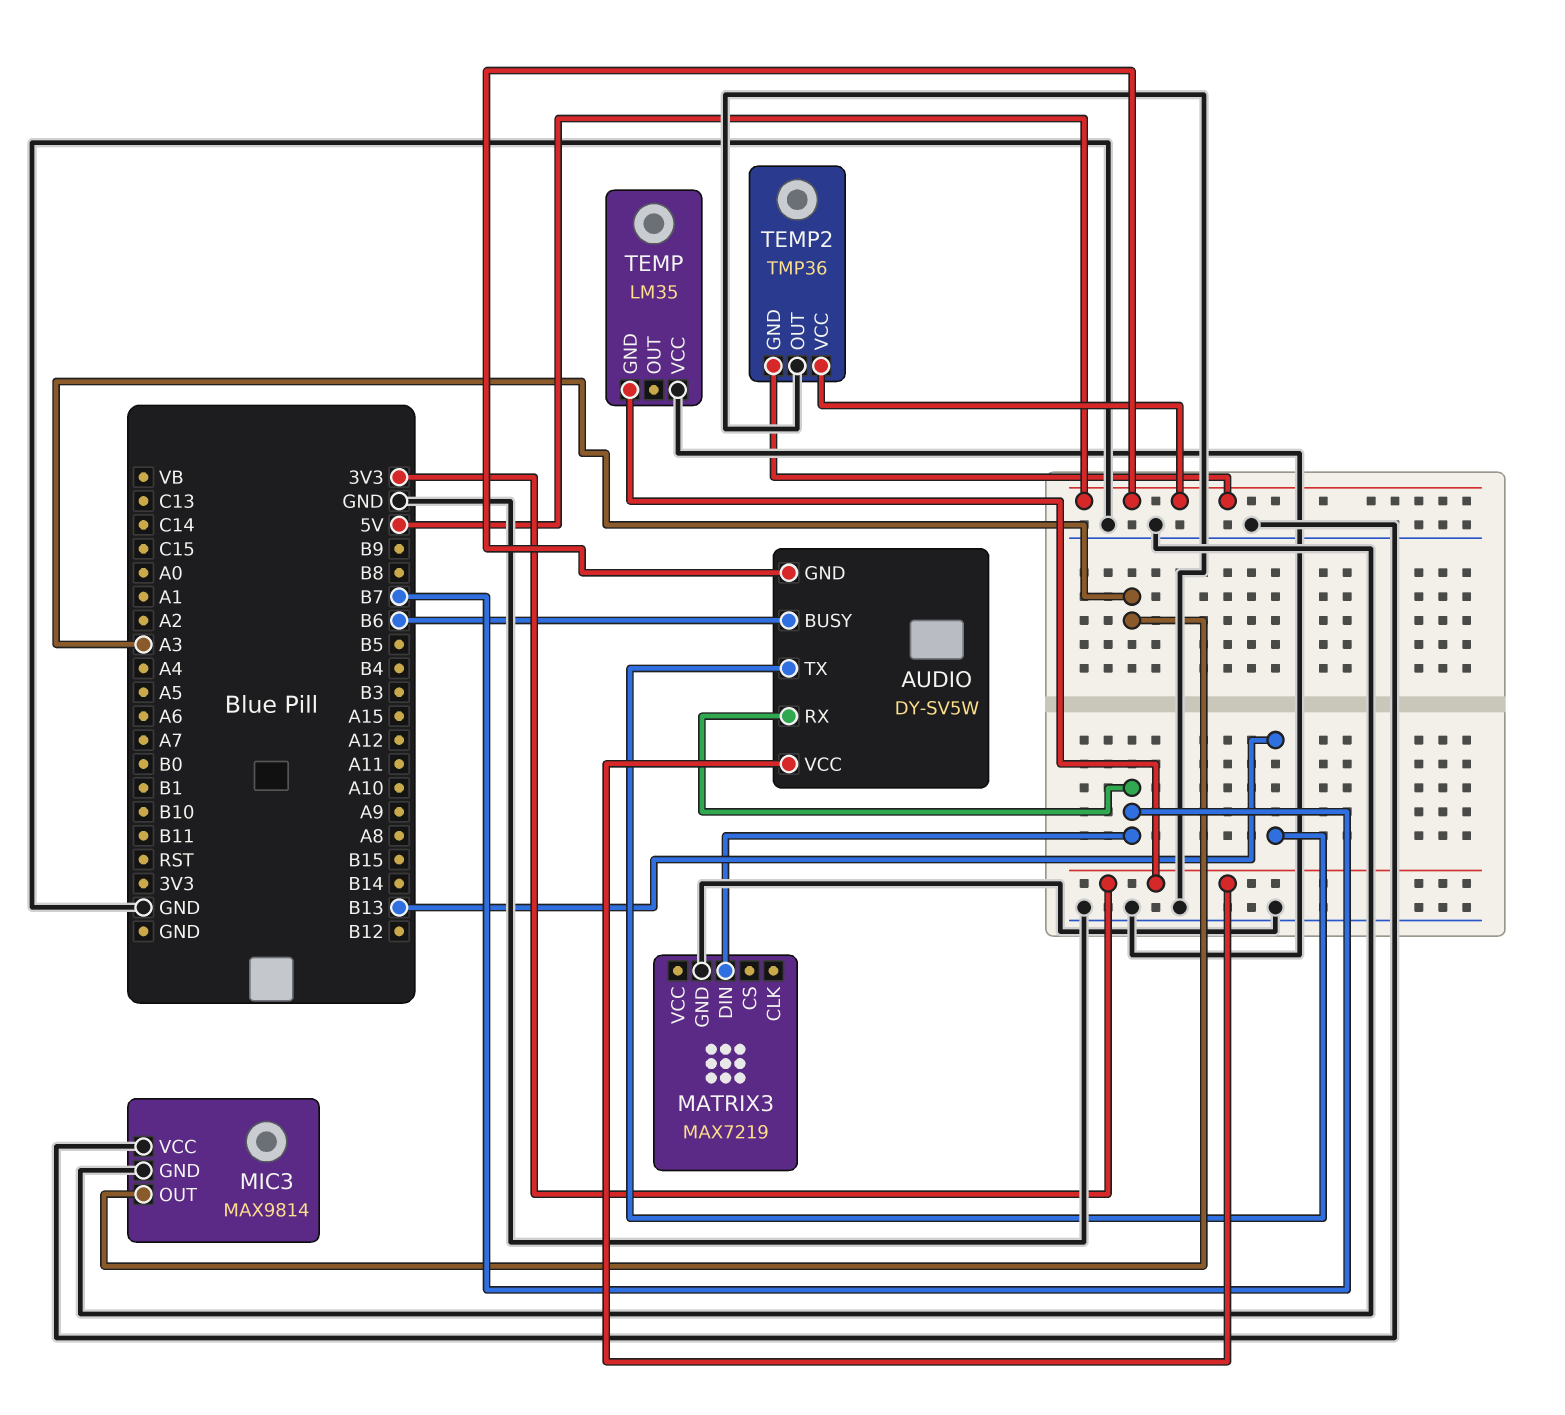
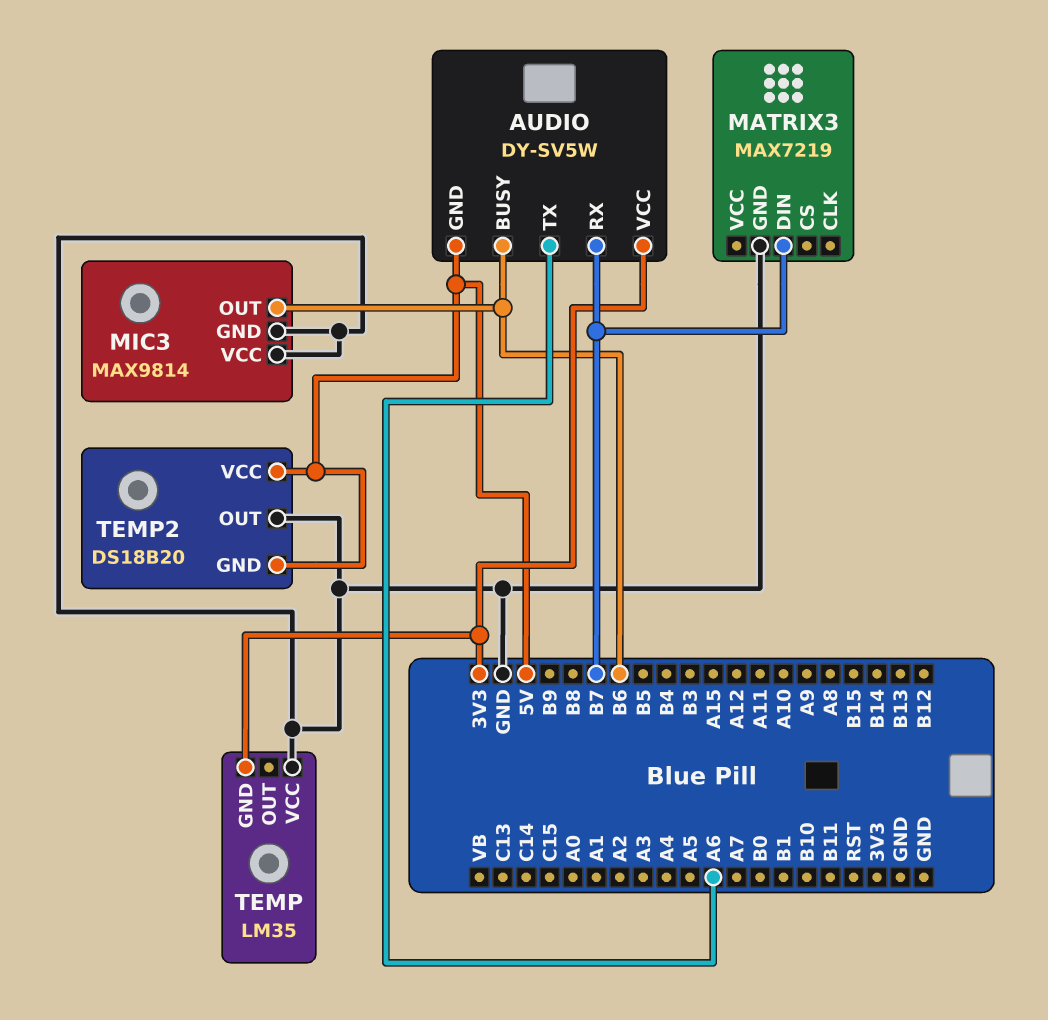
AUDIO pin TX: B13 -> A6
MIC3 pin OUT: A3 -> B6
TEMP2: TMP36 -> DS18B20

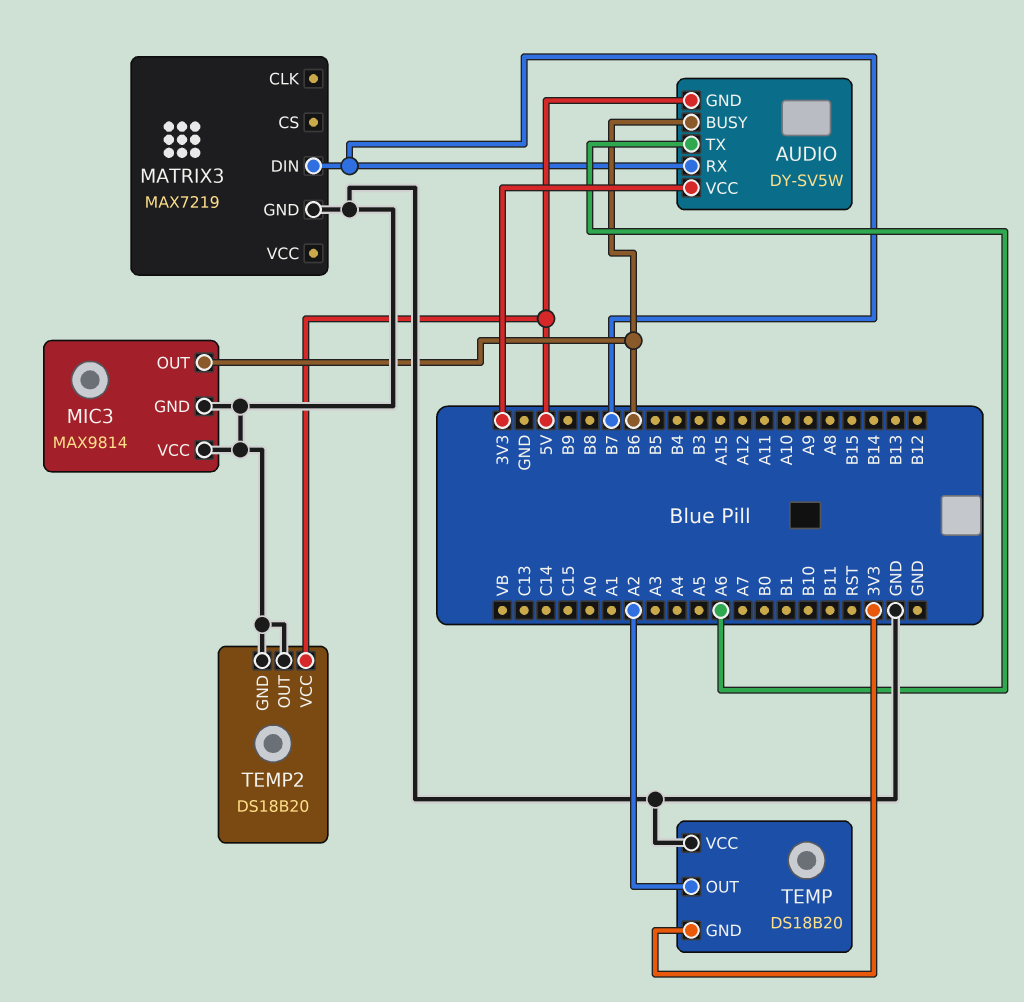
TEMP: LM35 -> DS18B20
TEMP pin OUT: none -> A2
TEMP2 pin GND: 5V -> GND

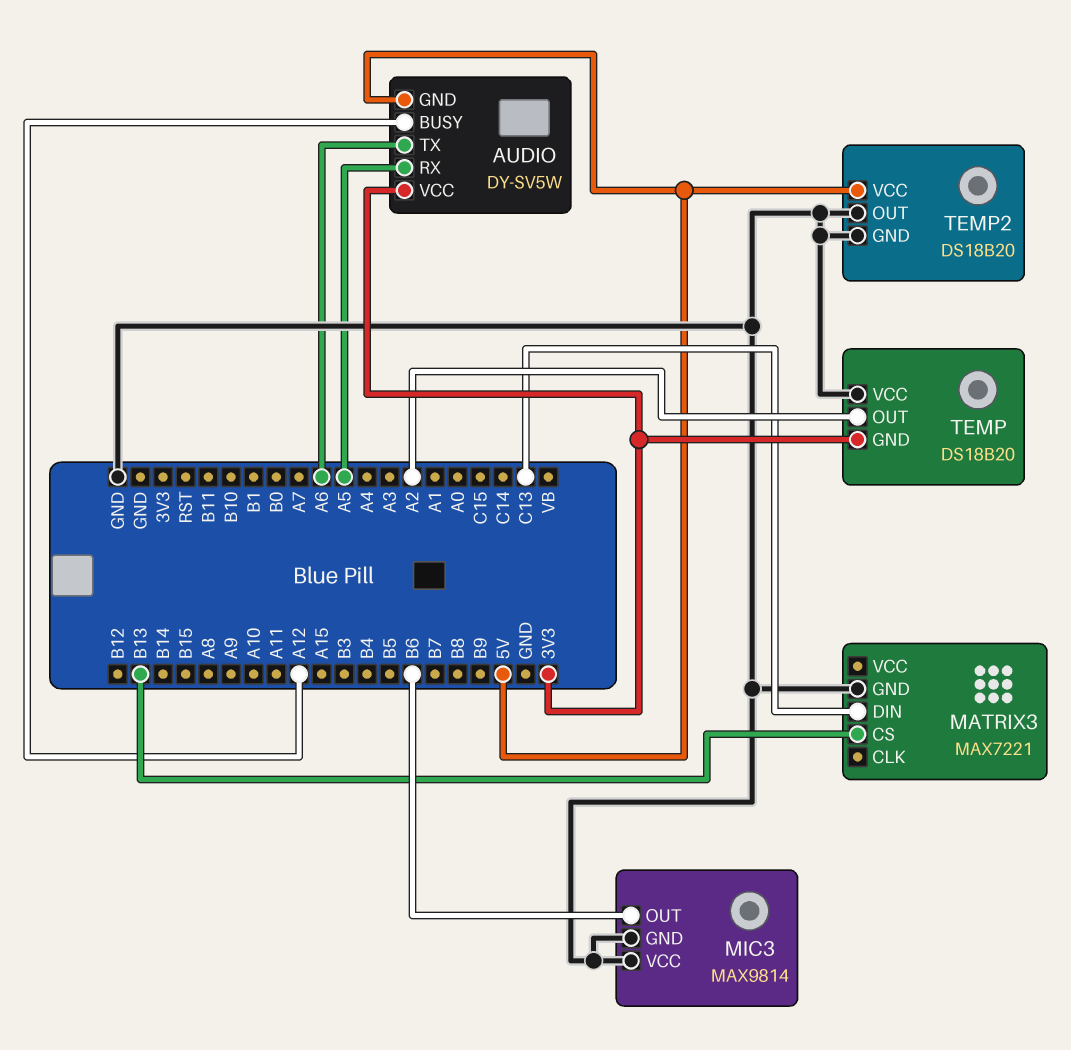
AUDIO pin BUSY: B6 -> A12
AUDIO pin RX: B7 -> A5
MATRIX3: MAX7219 -> MAX7221
MATRIX3 pin CS: none -> B13
MATRIX3 pin DIN: B7 -> C13

